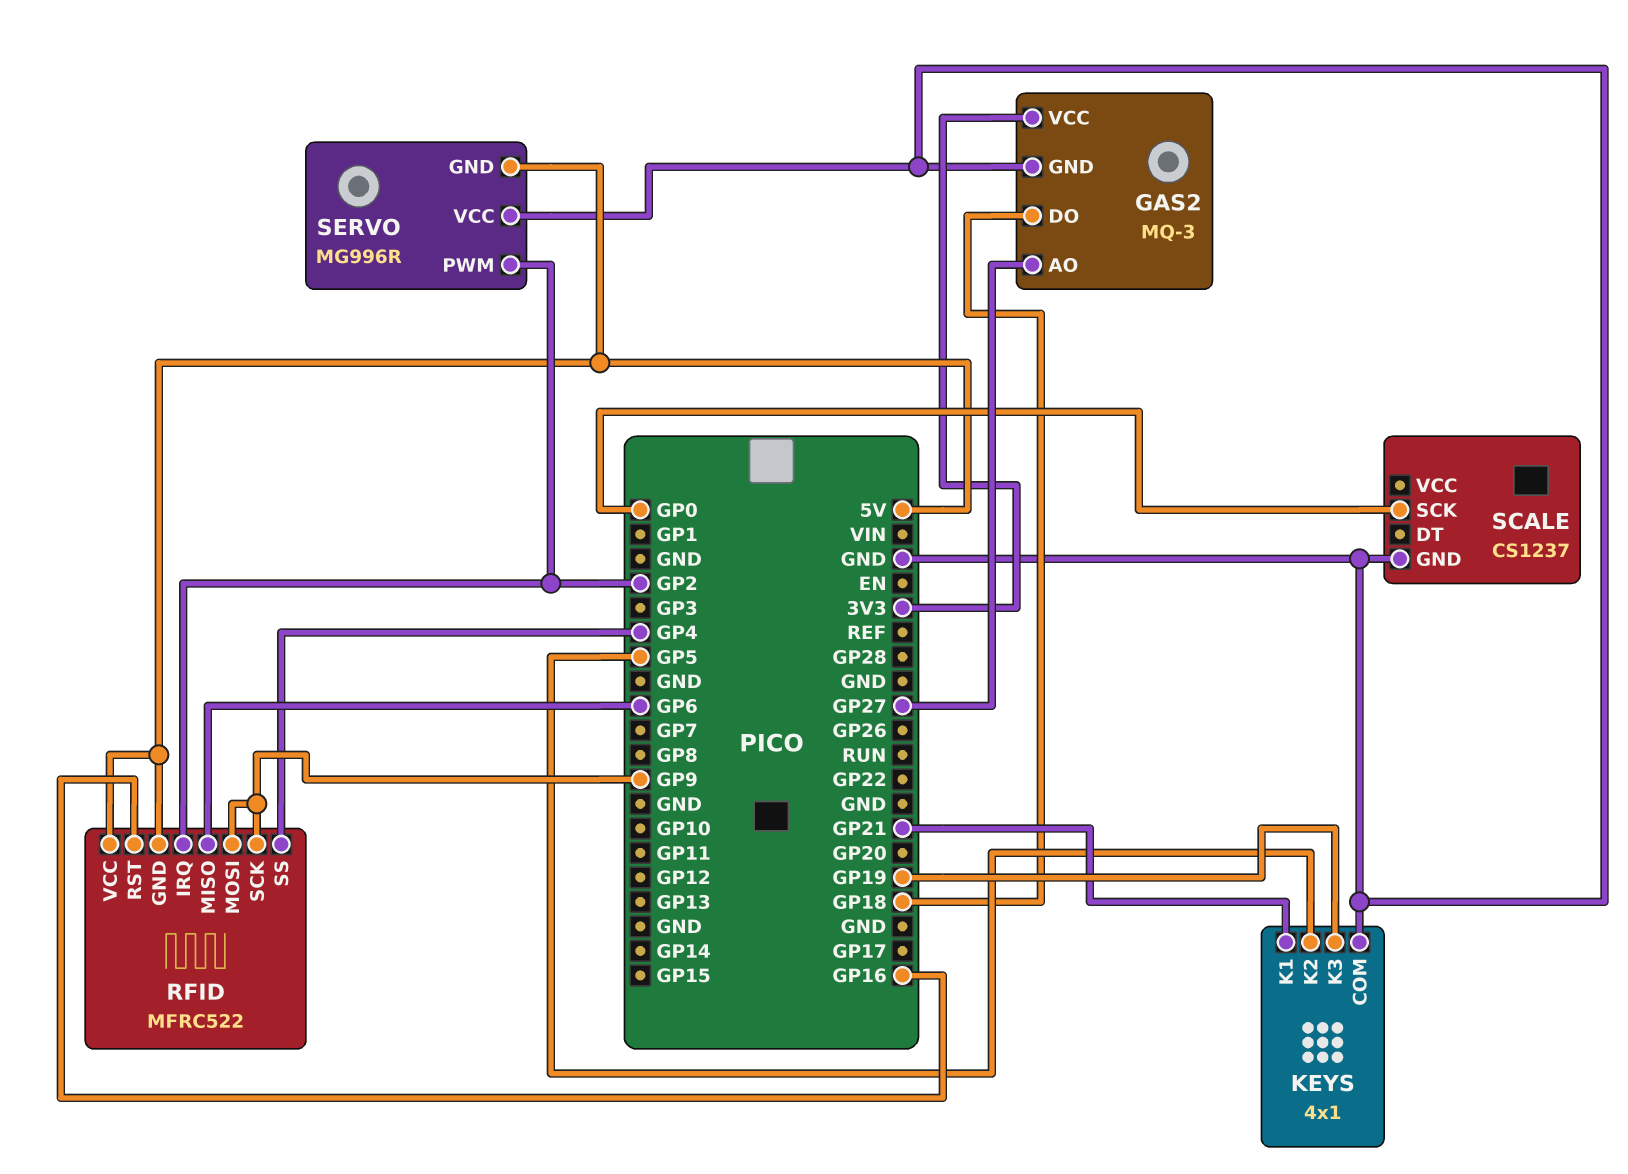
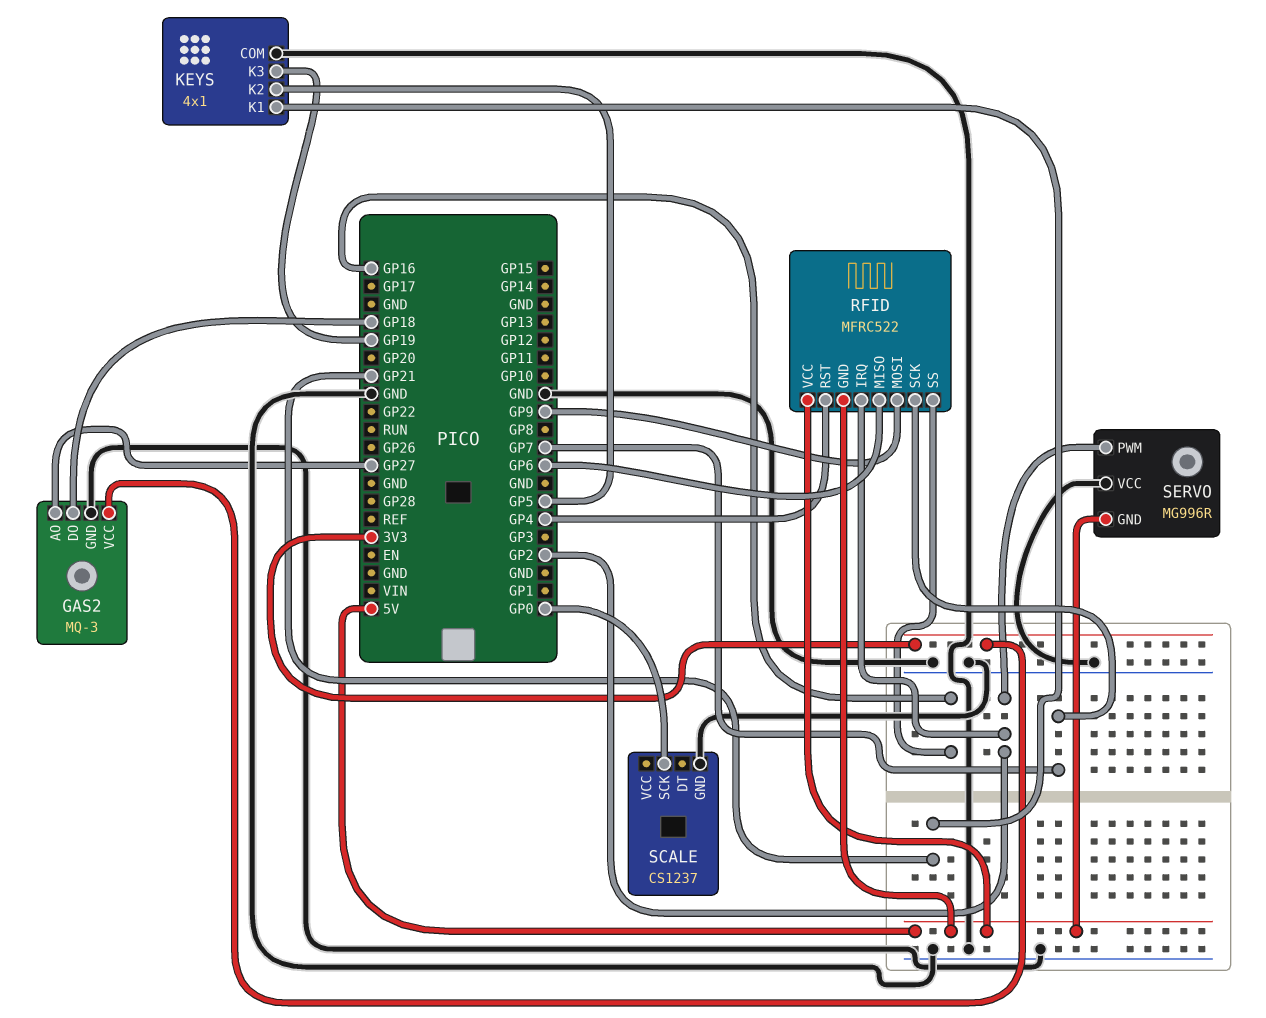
RFID pin RST: GP16 -> GP4
RFID pin SCK: GP9 -> GP7
RFID pin SS: GP4 -> GP16

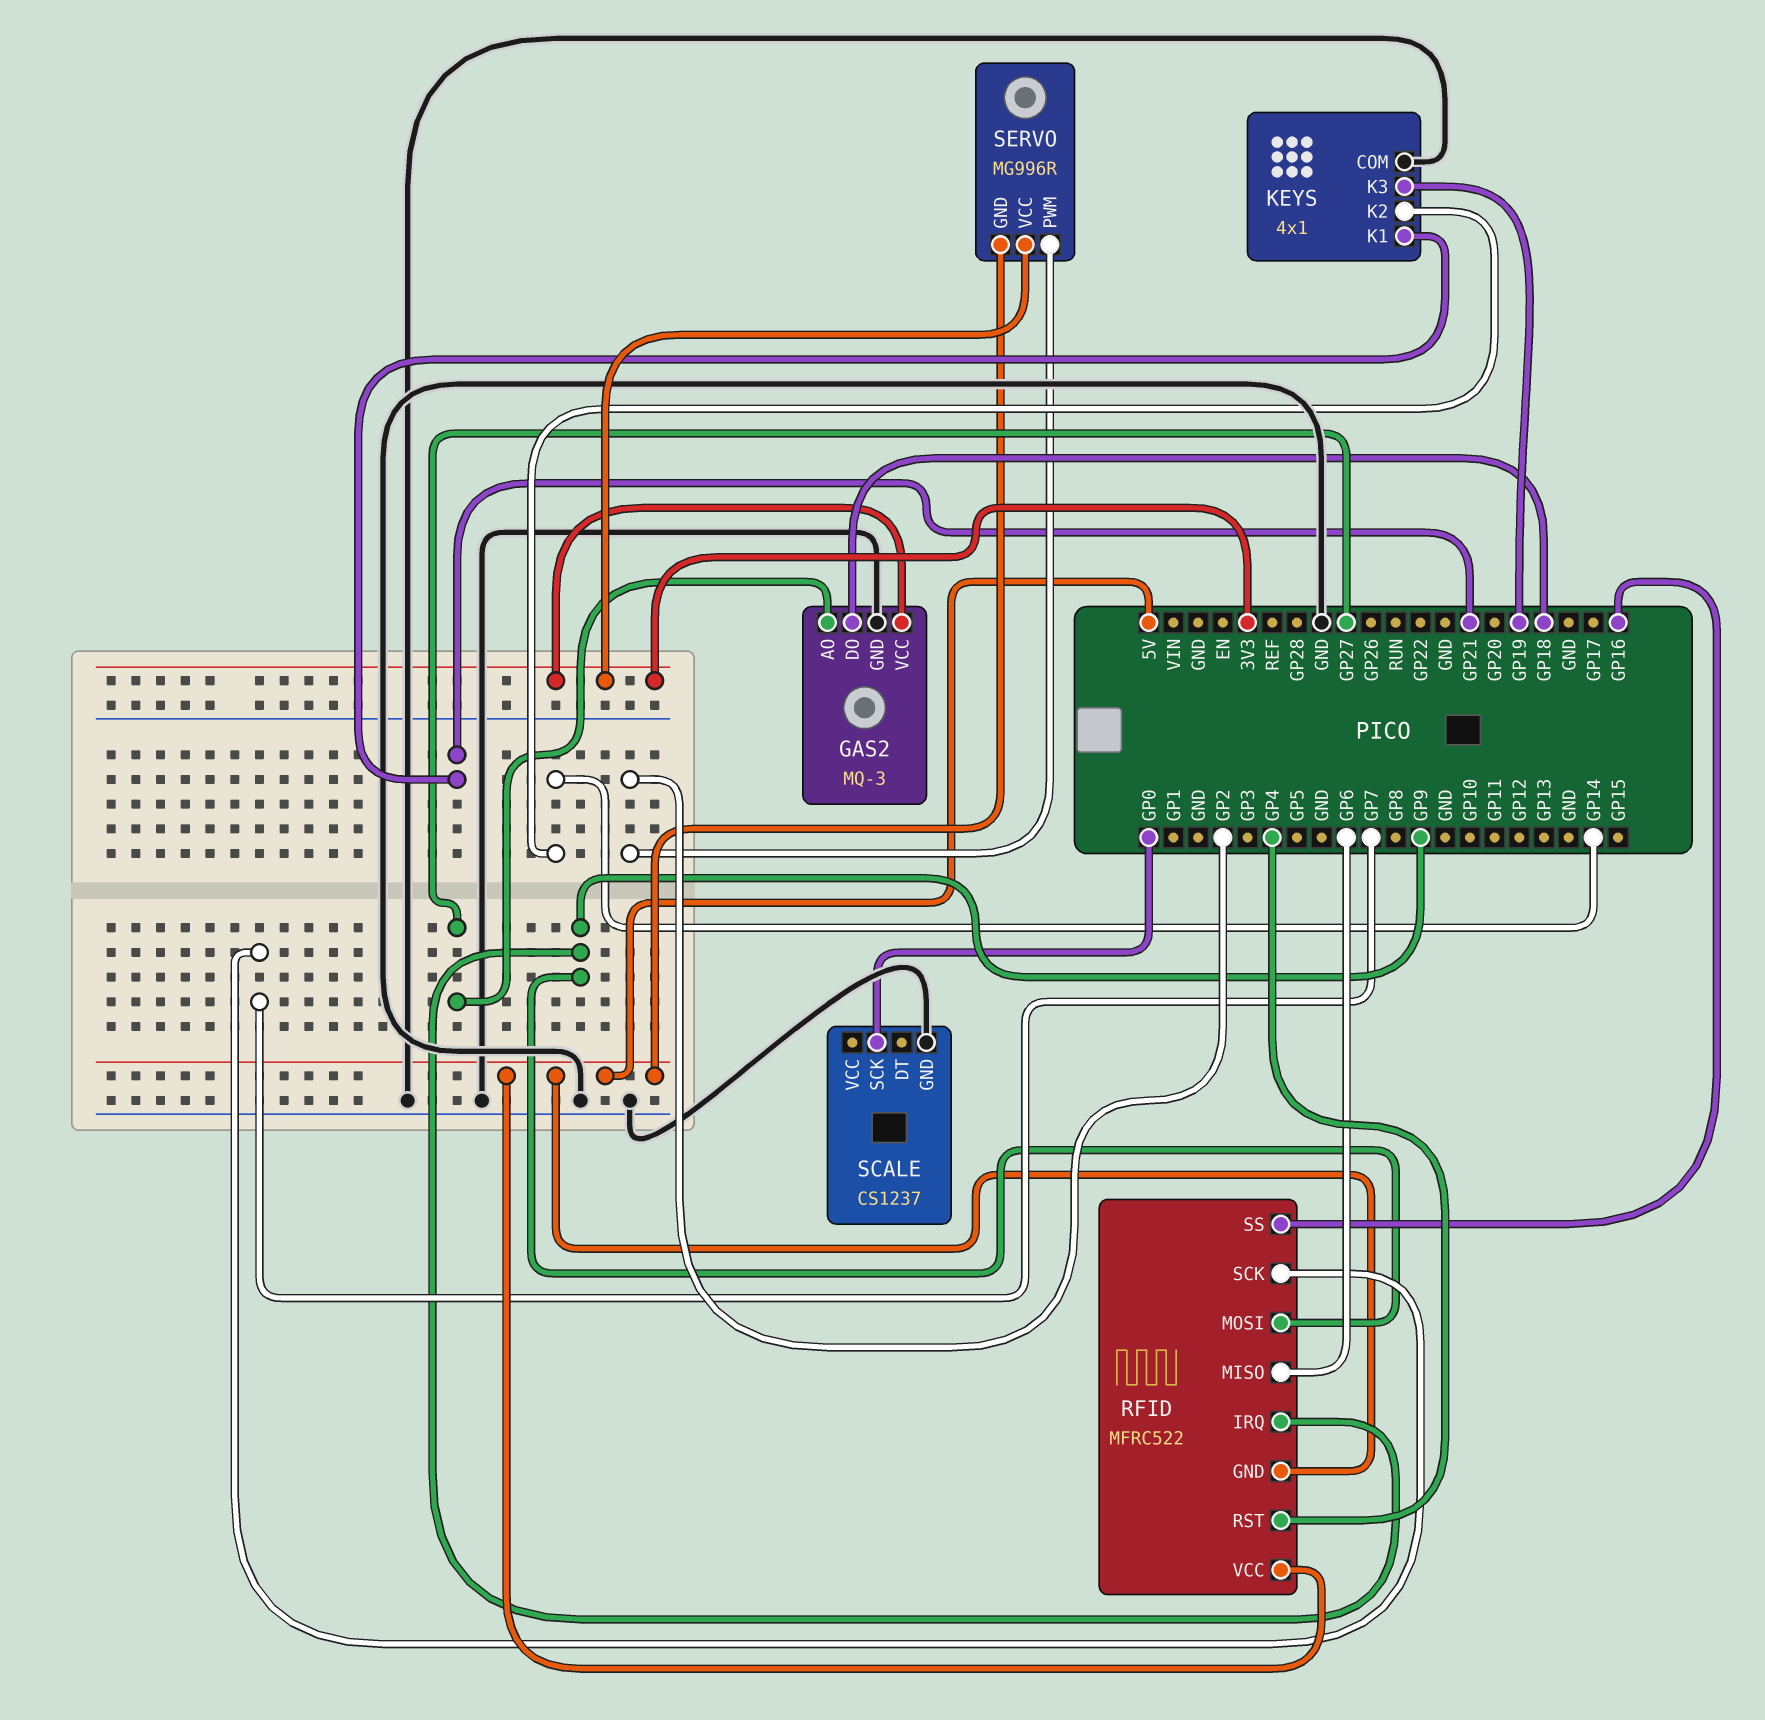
KEYS pin K2: GP5 -> GP14
RFID pin IRQ: GP2 -> GP9
SERVO pin VCC: GND -> 3V3

